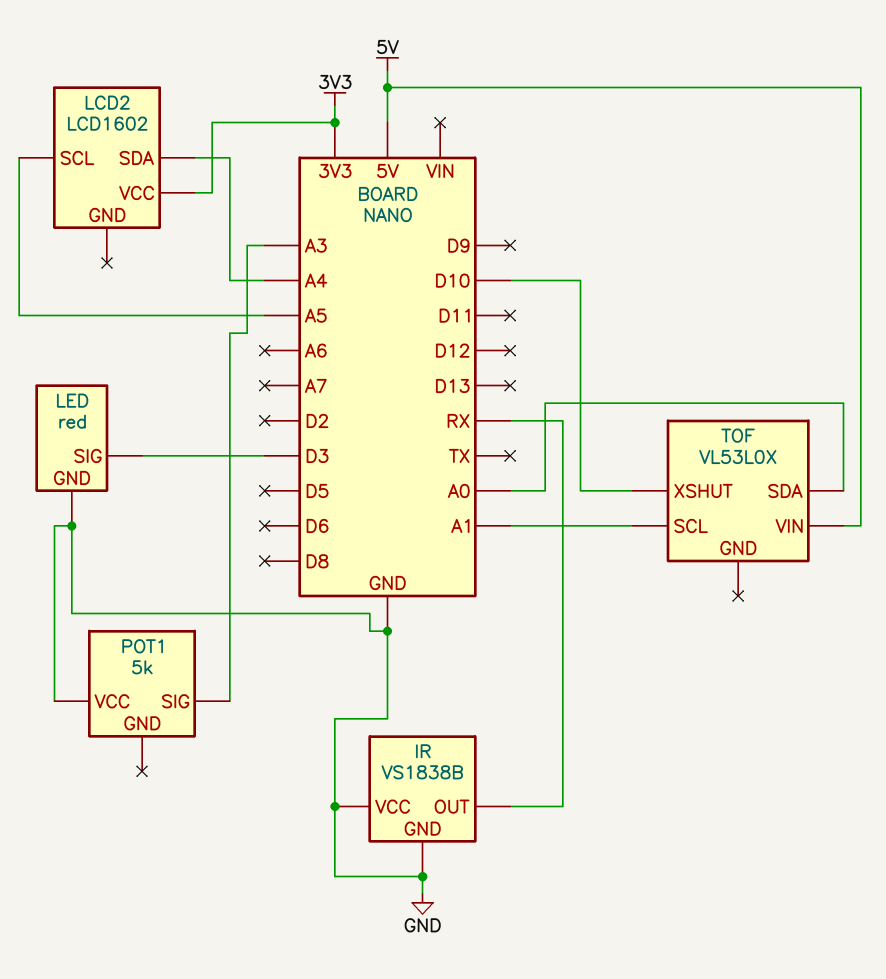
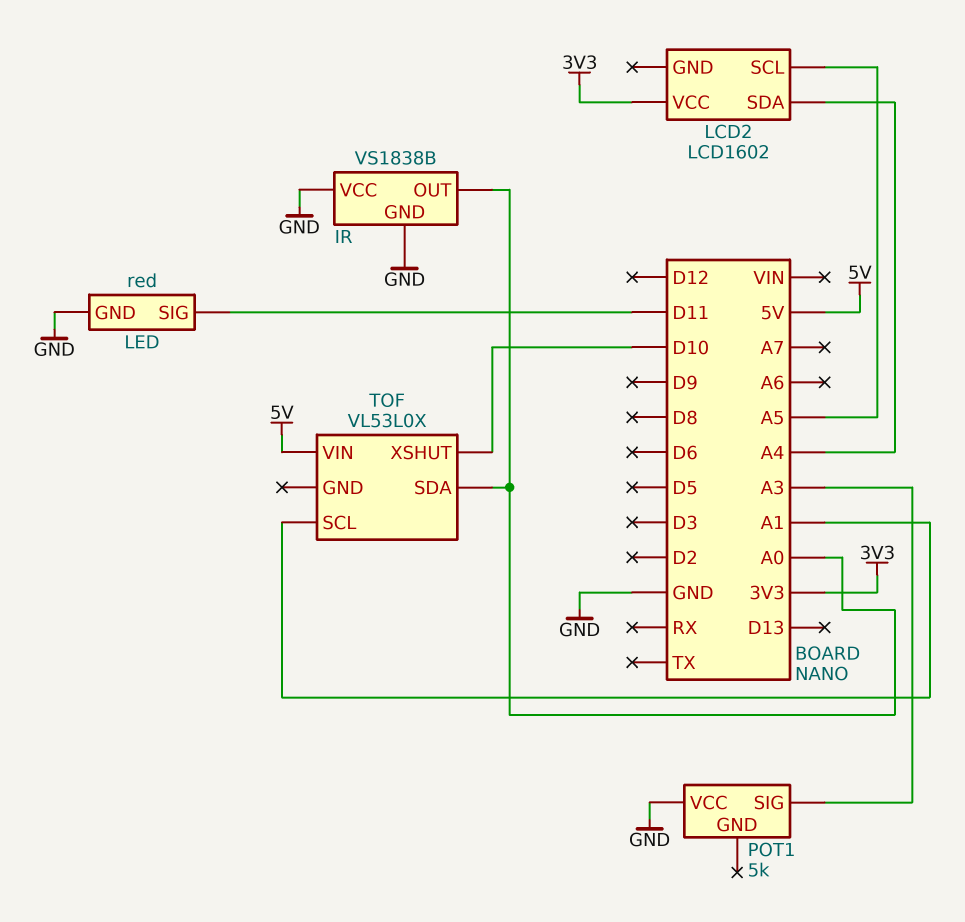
IR pin OUT: RX -> A0
LED pin SIG: D3 -> D11

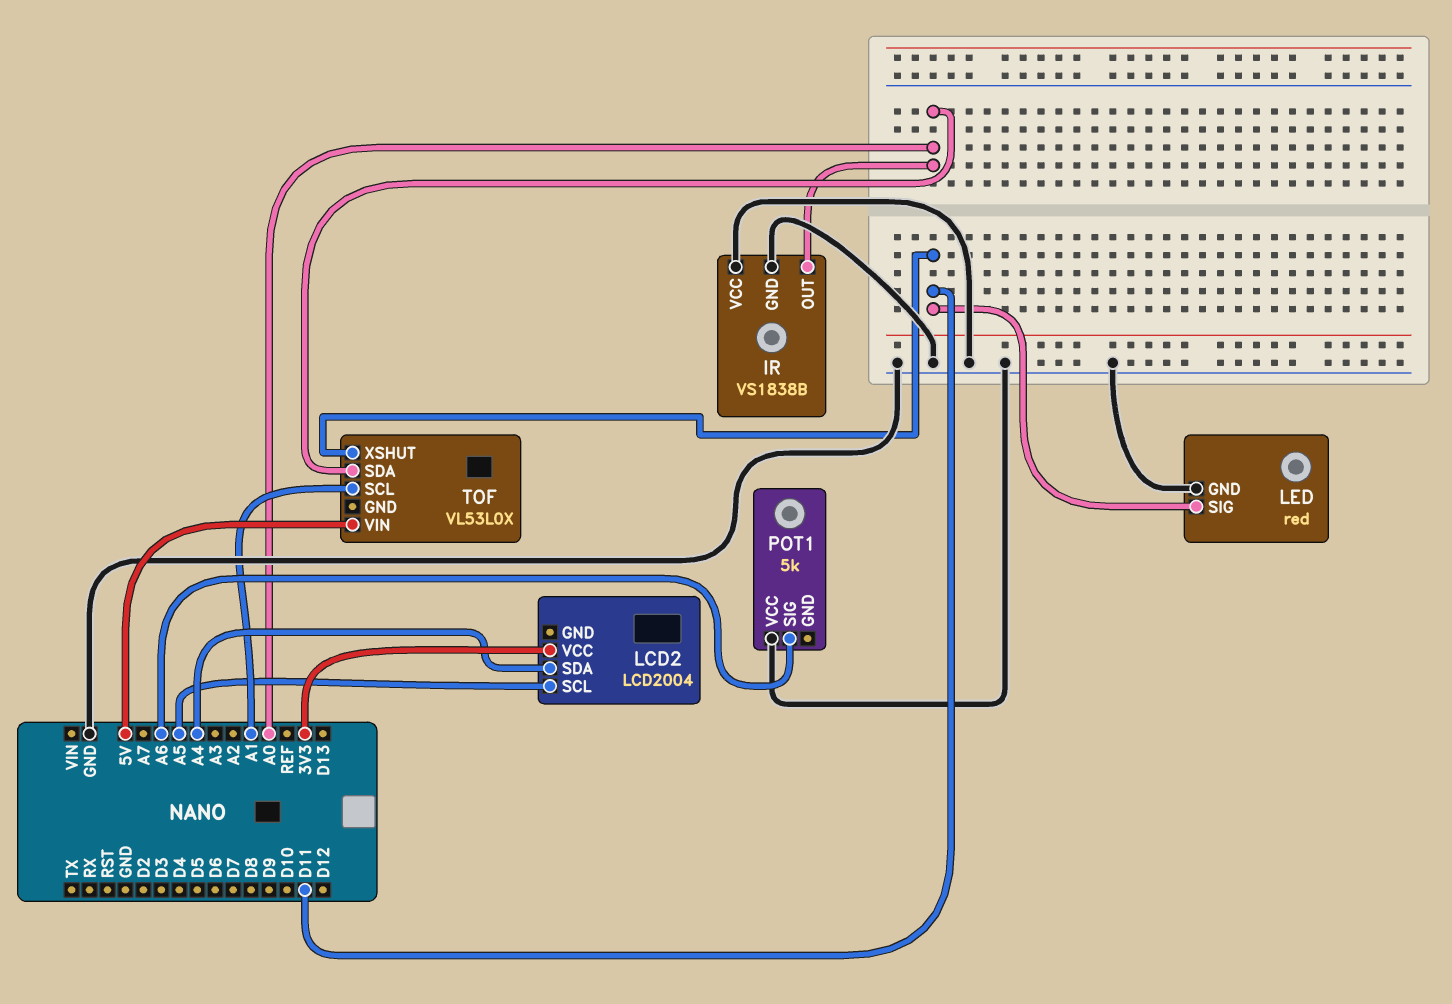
LCD2: LCD1602 -> LCD2004
POT1 pin SIG: A3 -> A6
TOF pin XSHUT: D10 -> D11

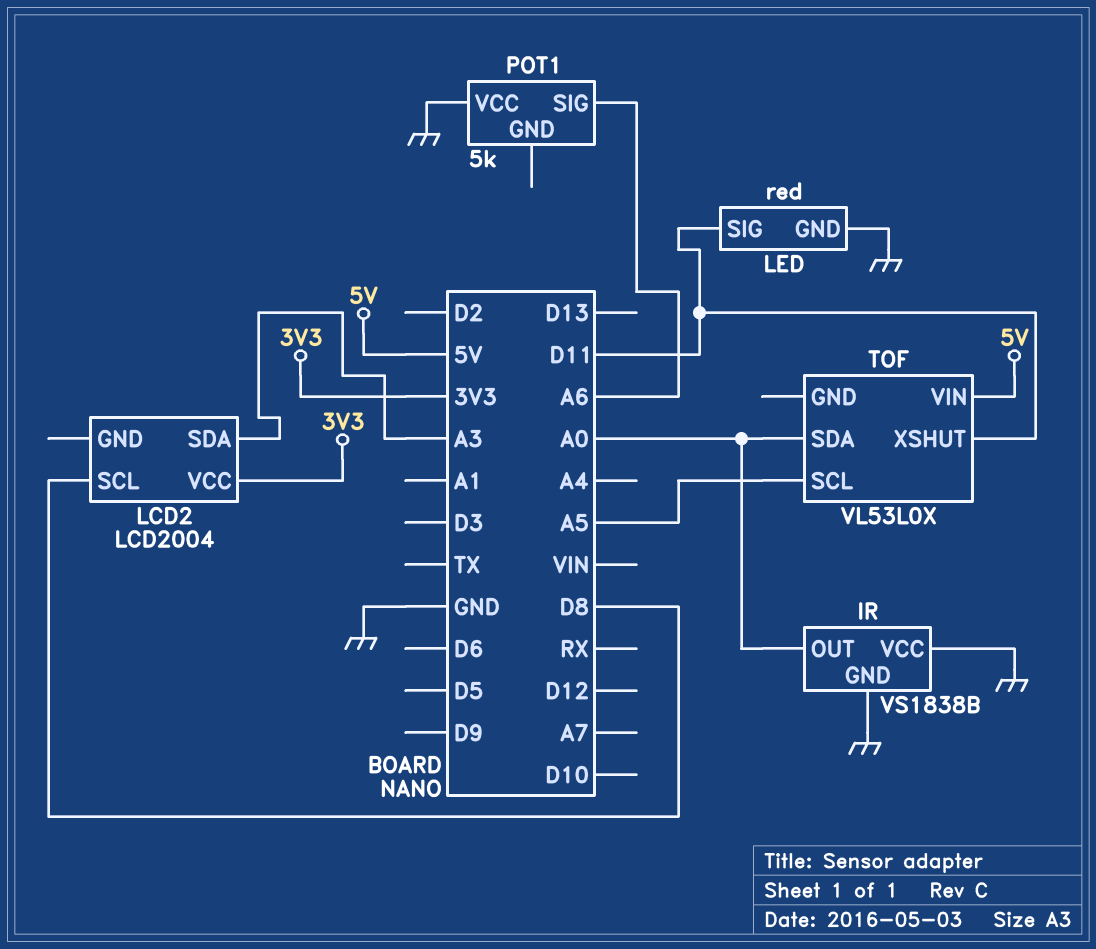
LCD2 pin SCL: A5 -> D8
LCD2 pin SDA: A4 -> A3
TOF pin SCL: A1 -> A5

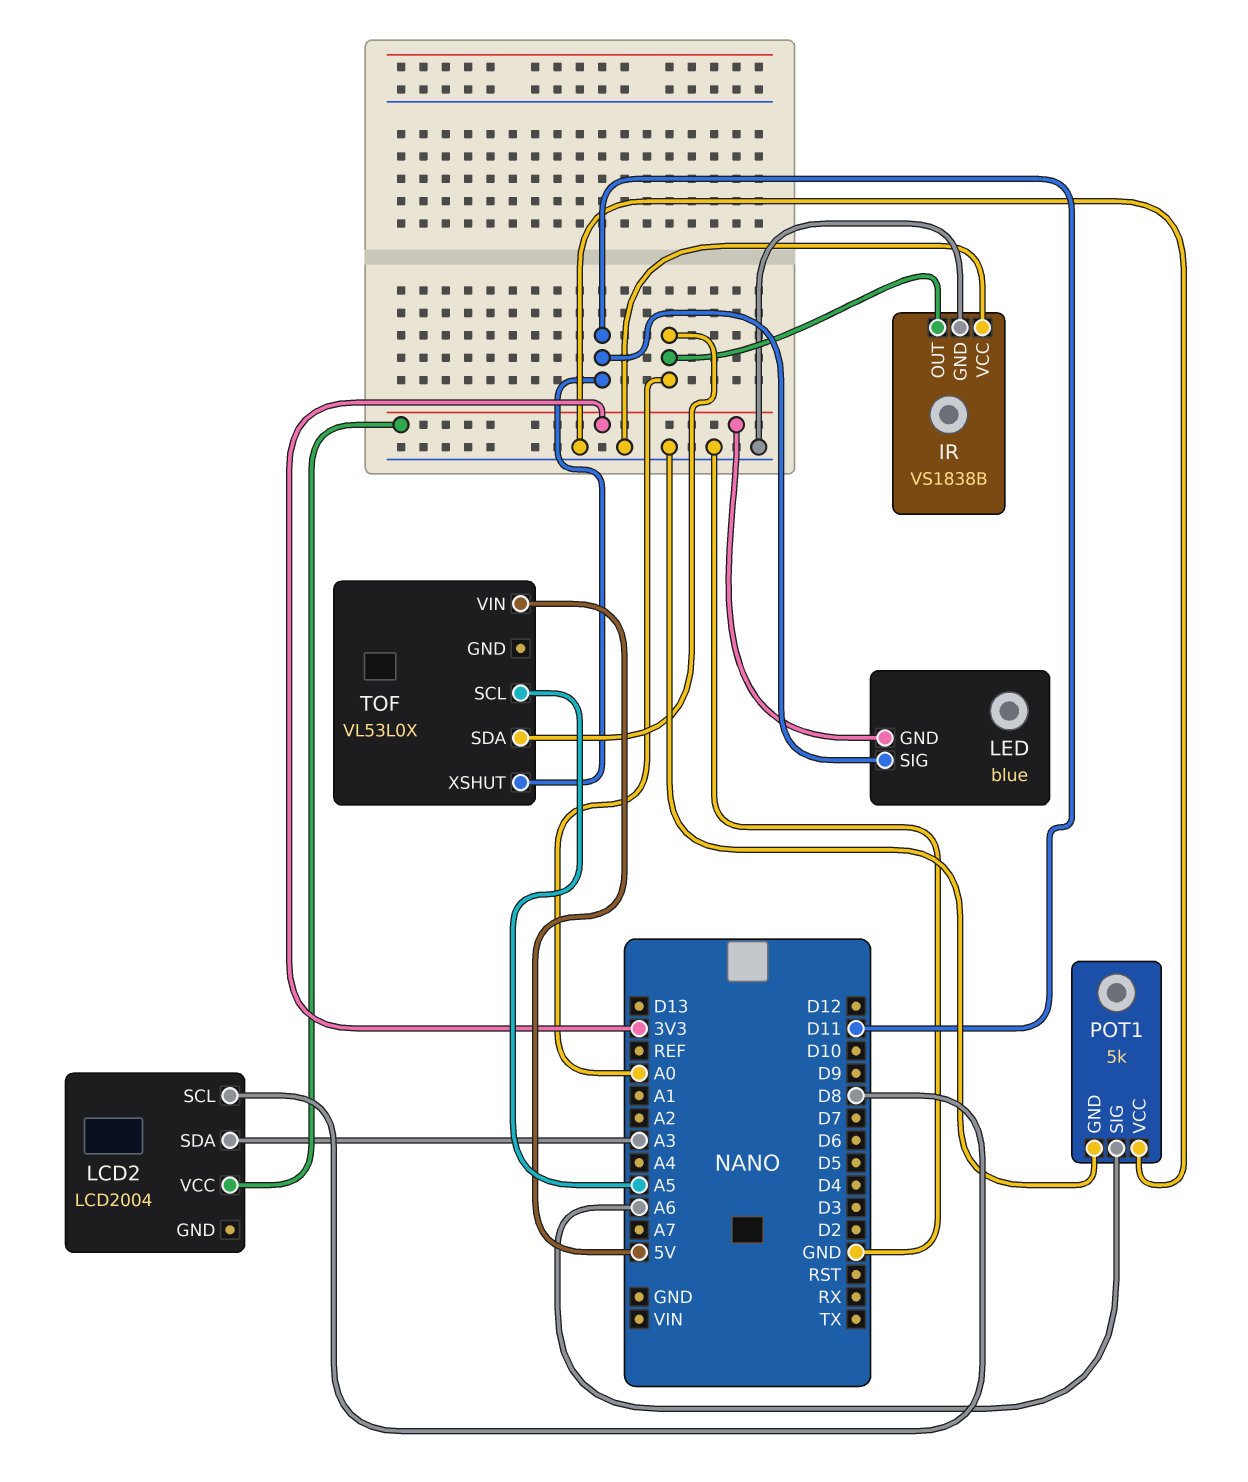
LED: red -> blue
LED pin GND: GND -> 3V3
POT1 pin GND: none -> GND

